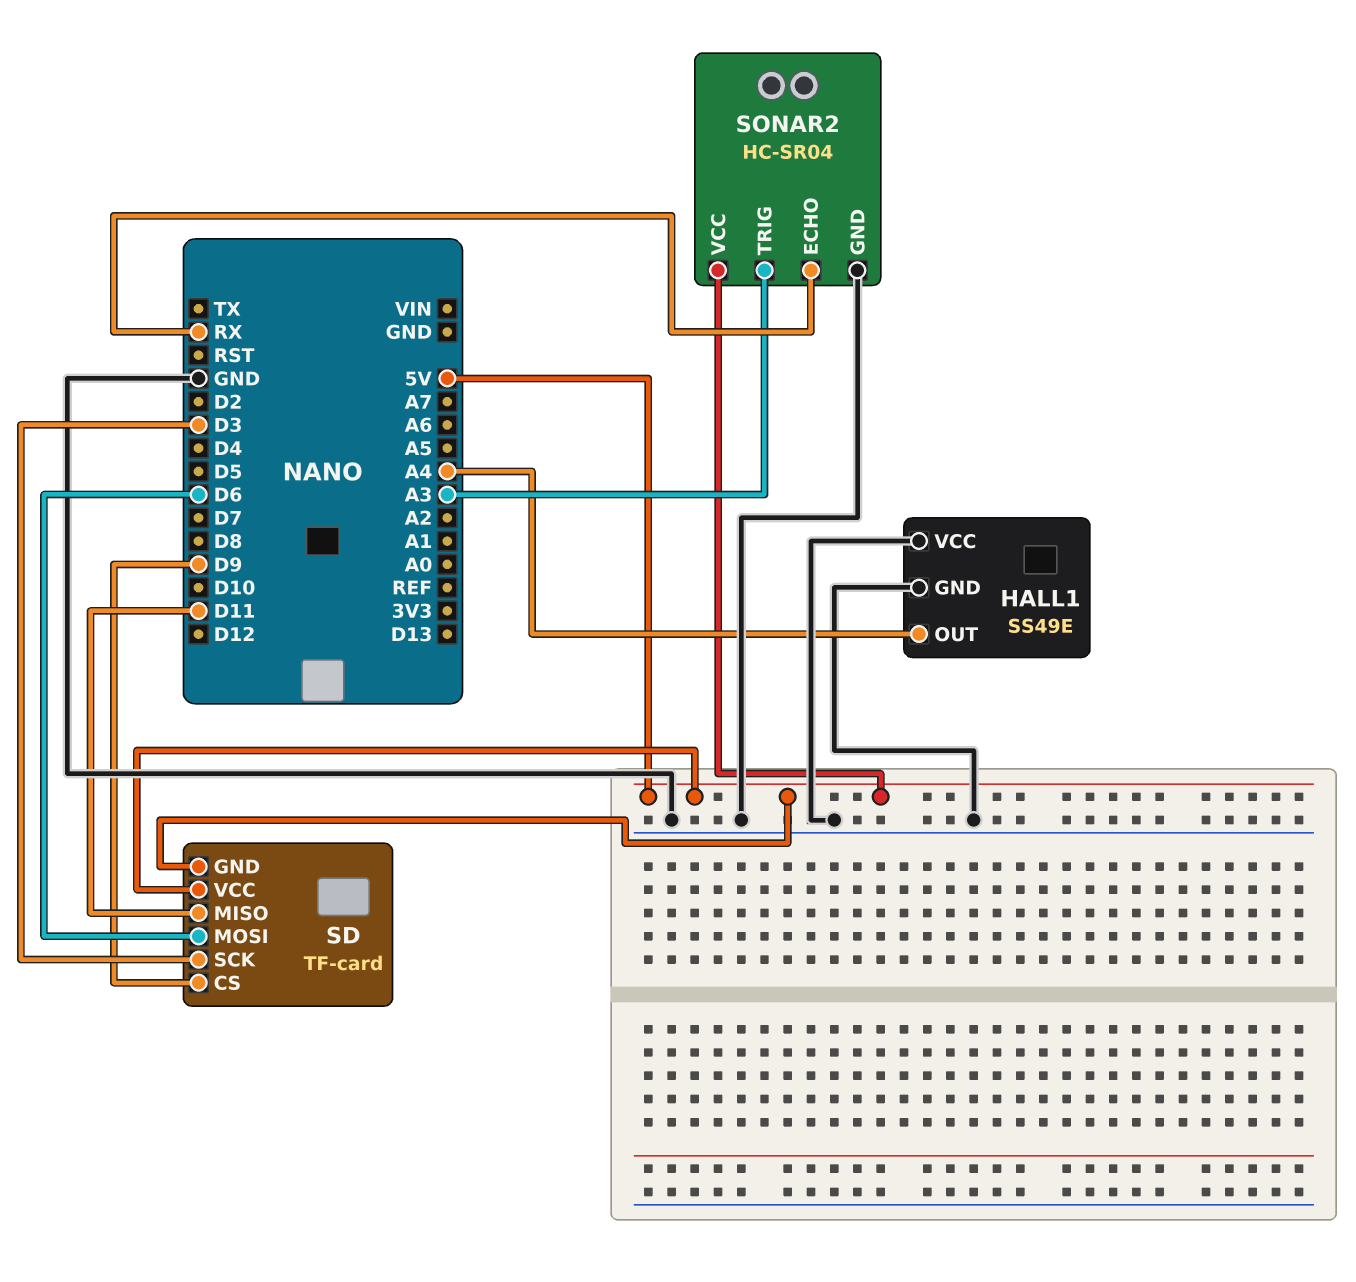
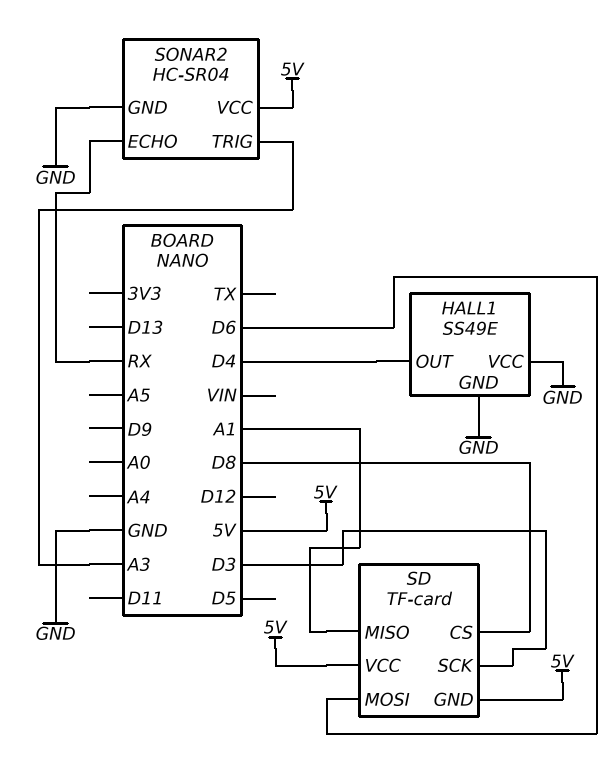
HALL1 pin OUT: A4 -> D4
SD pin CS: D9 -> D8
SD pin MISO: D11 -> A1

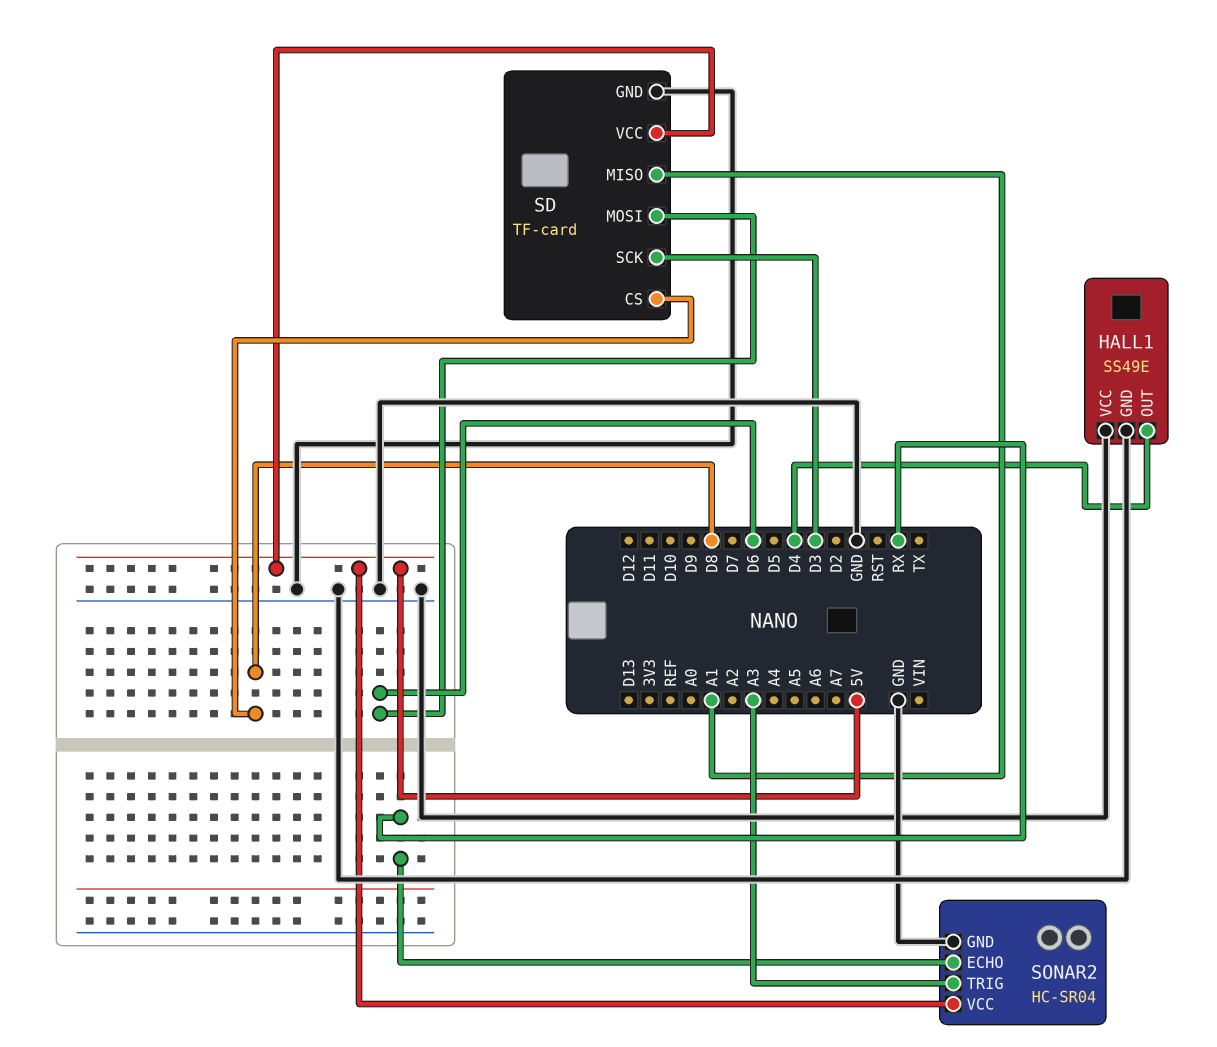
SD pin GND: 5V -> GND

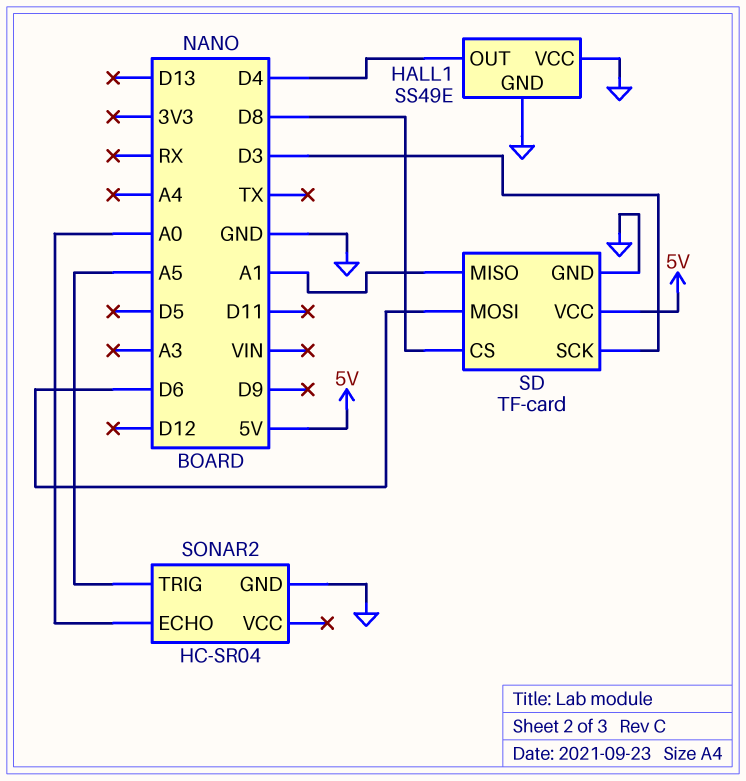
SONAR2 pin ECHO: RX -> A0
SONAR2 pin TRIG: A3 -> A5
SONAR2 pin VCC: 5V -> none

